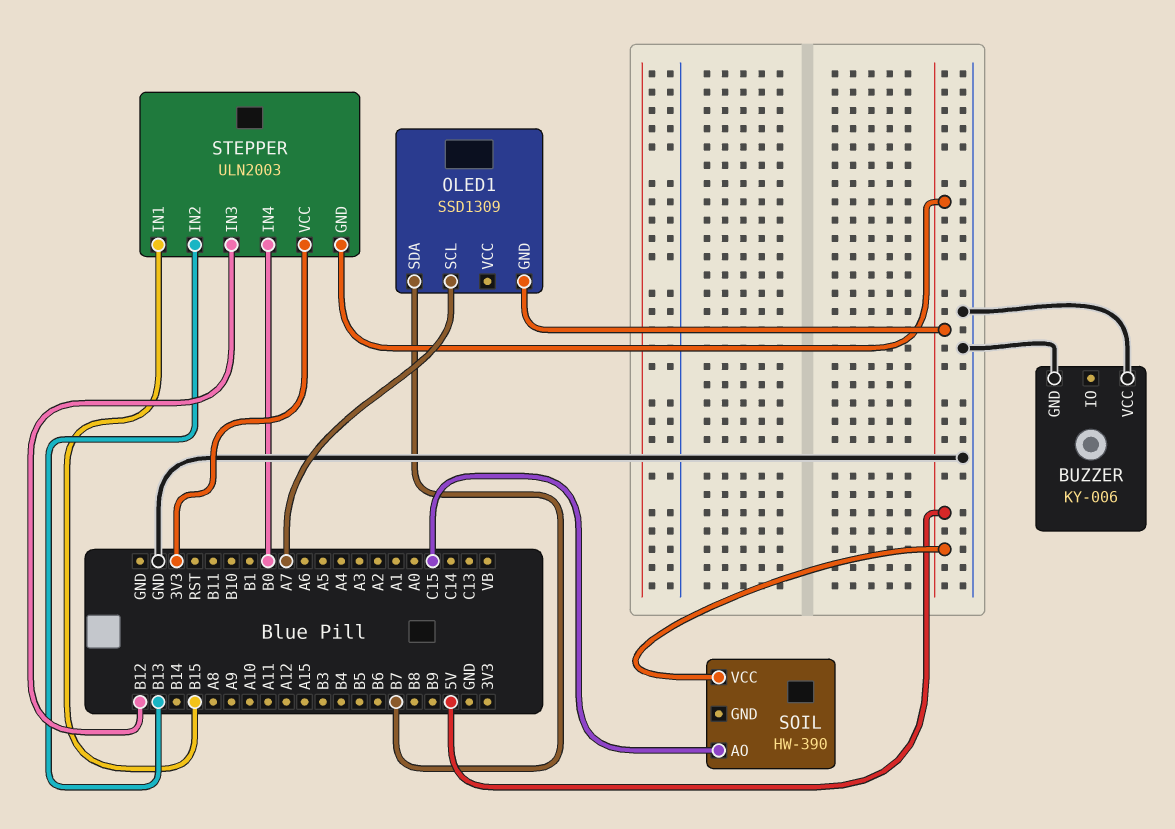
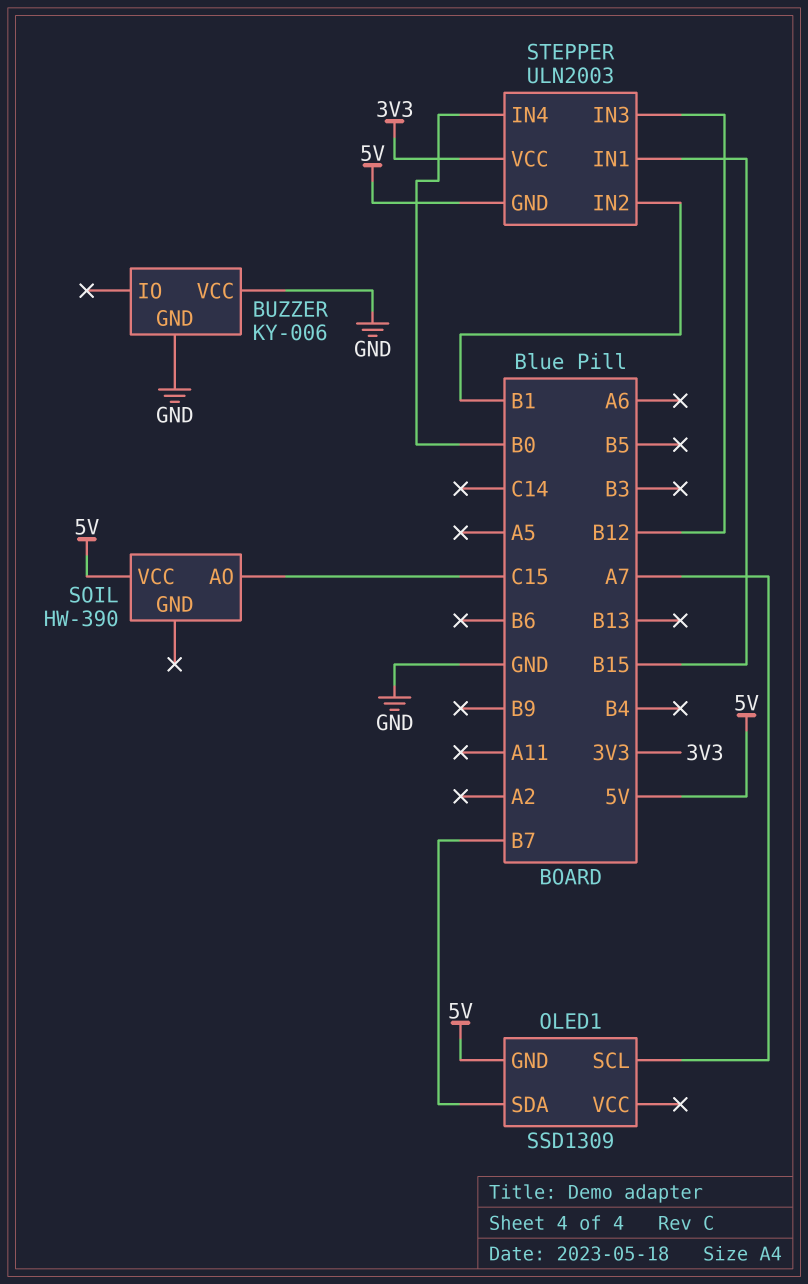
STEPPER pin IN2: B13 -> B1

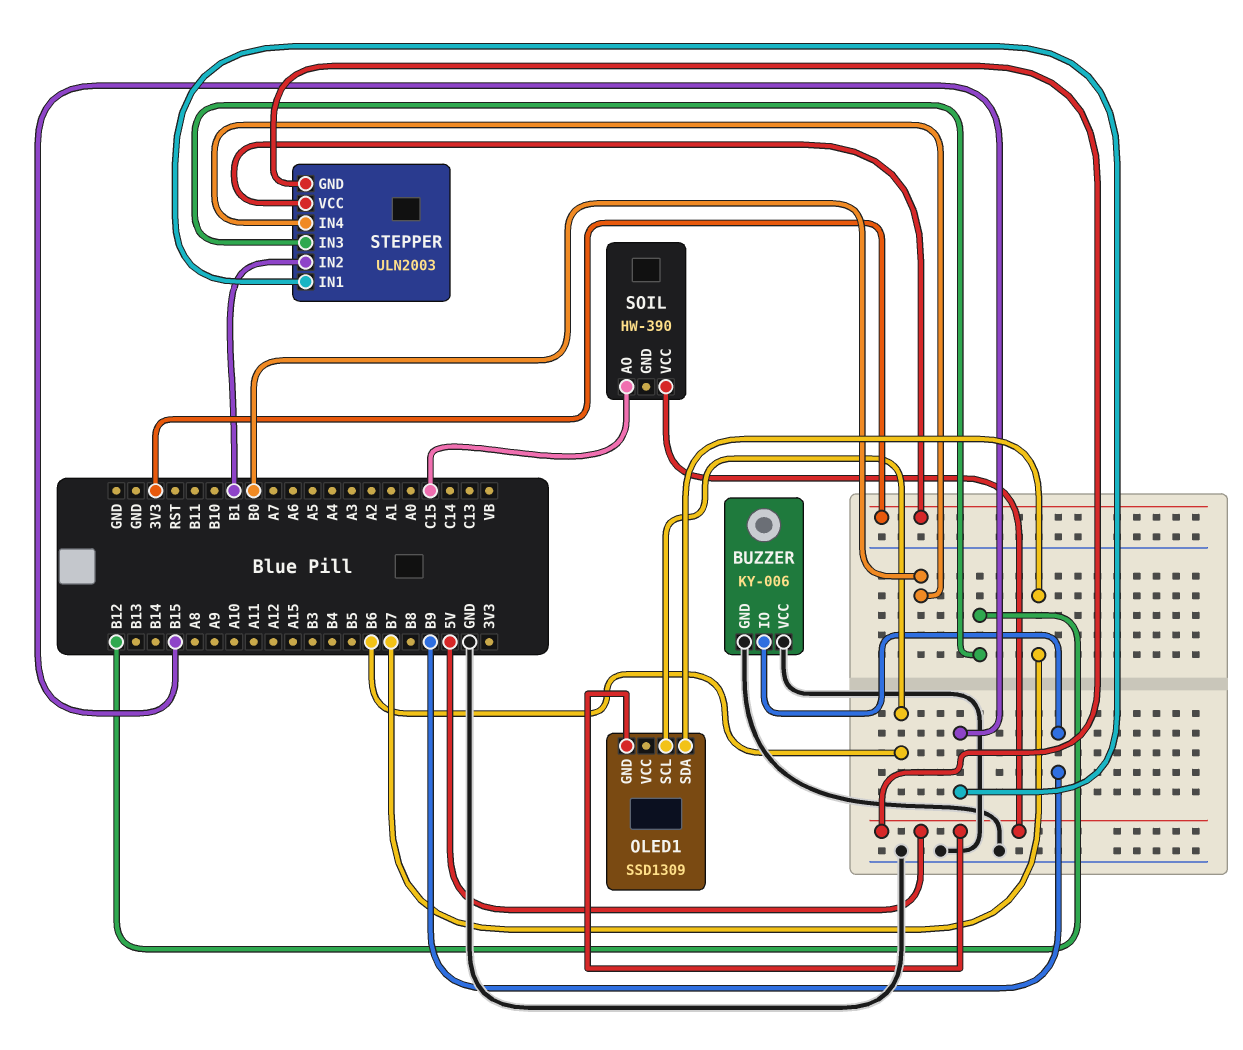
BUZZER pin IO: none -> B9
OLED1 pin SCL: A7 -> B6

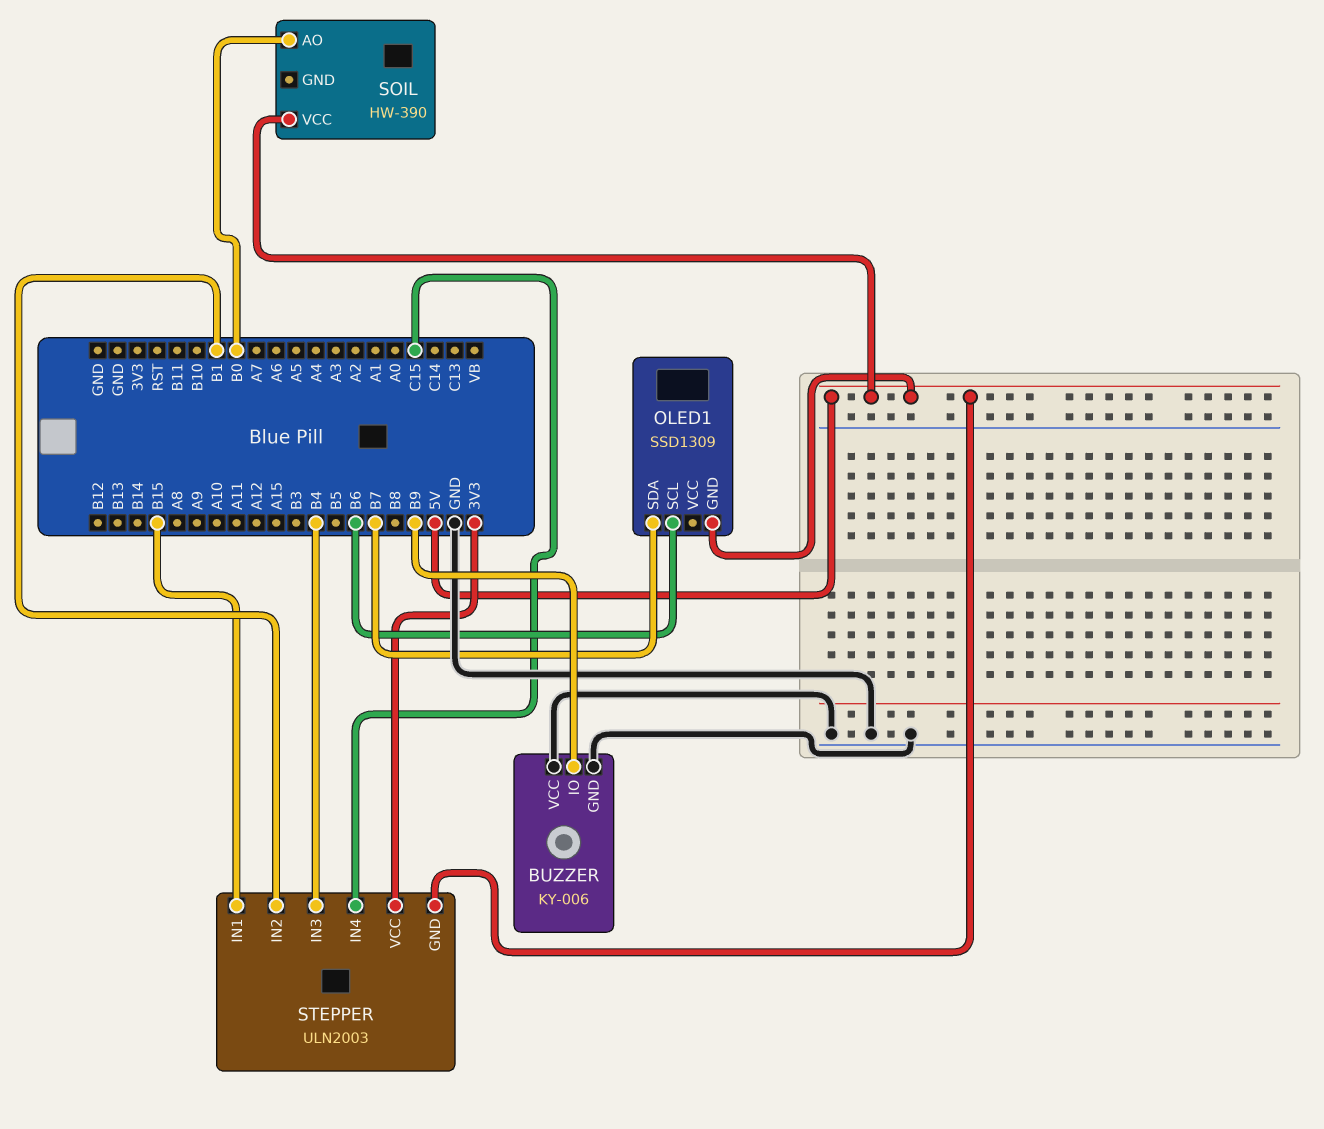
SOIL pin AO: C15 -> B0
STEPPER pin IN3: B12 -> B4
STEPPER pin IN4: B0 -> C15

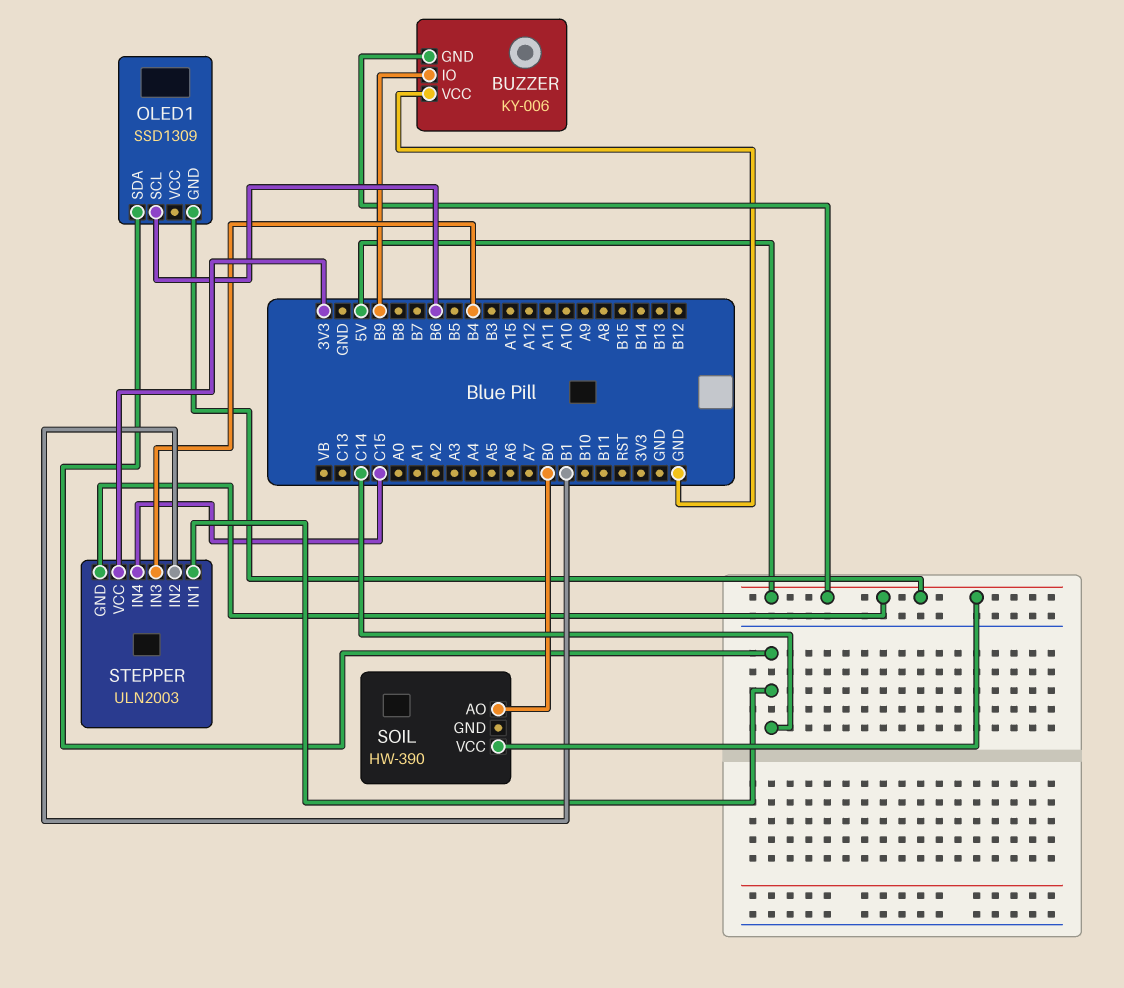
BUZZER pin GND: GND -> 5V
OLED1 pin SDA: B7 -> C14
STEPPER pin IN1: B15 -> C14

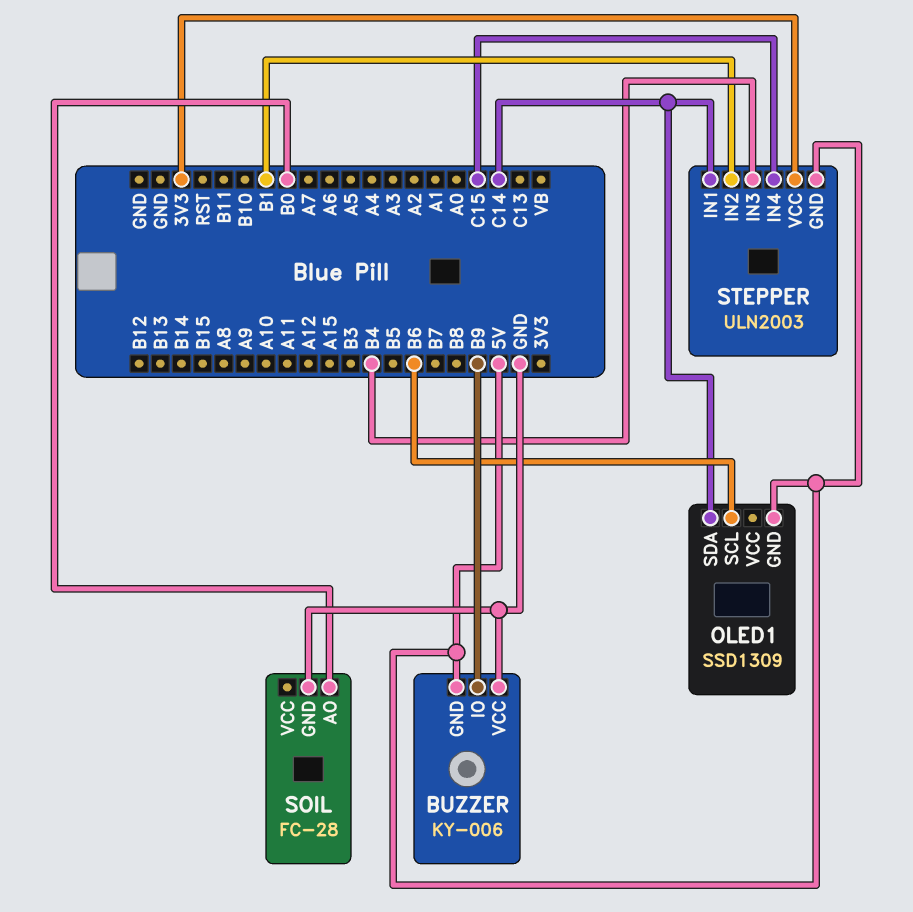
SOIL: HW-390 -> FC-28
SOIL pin GND: none -> GND
SOIL pin VCC: 5V -> none

